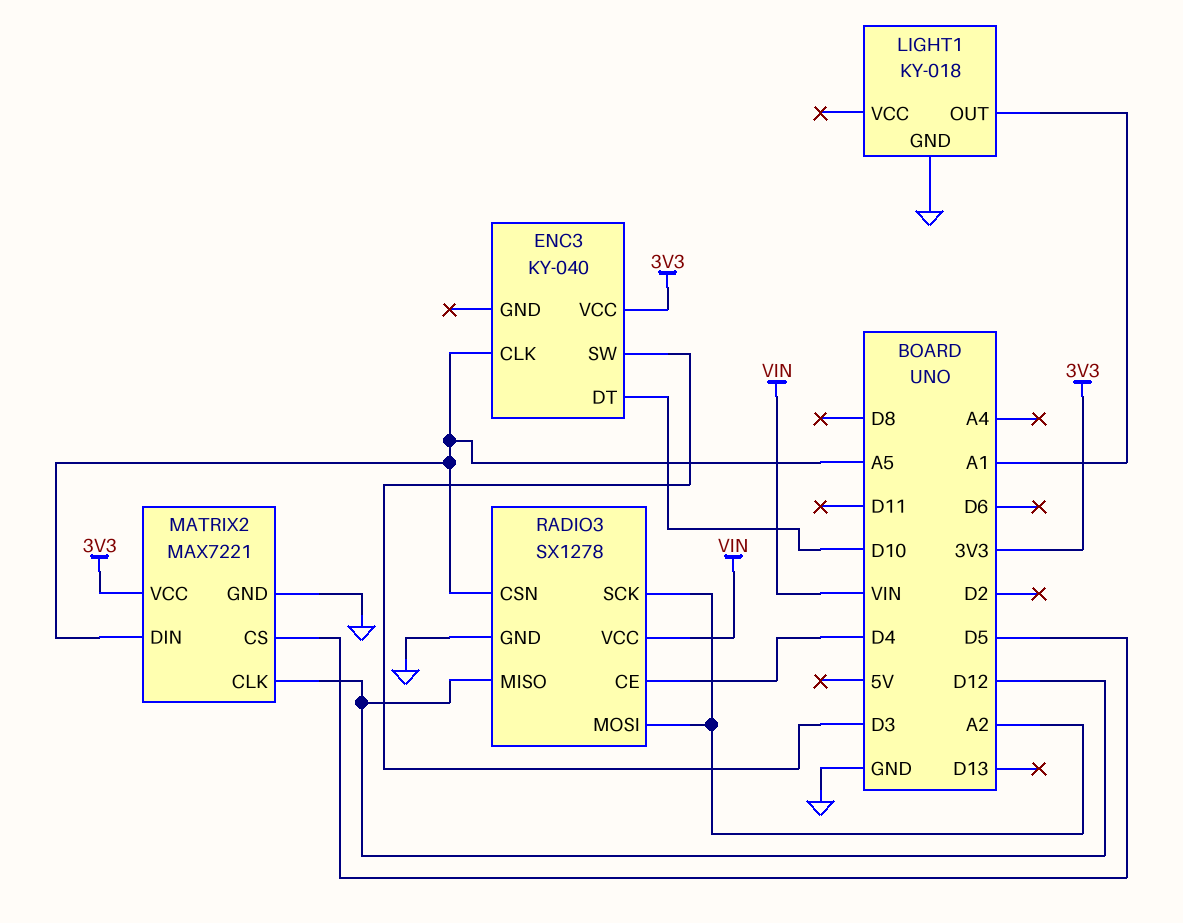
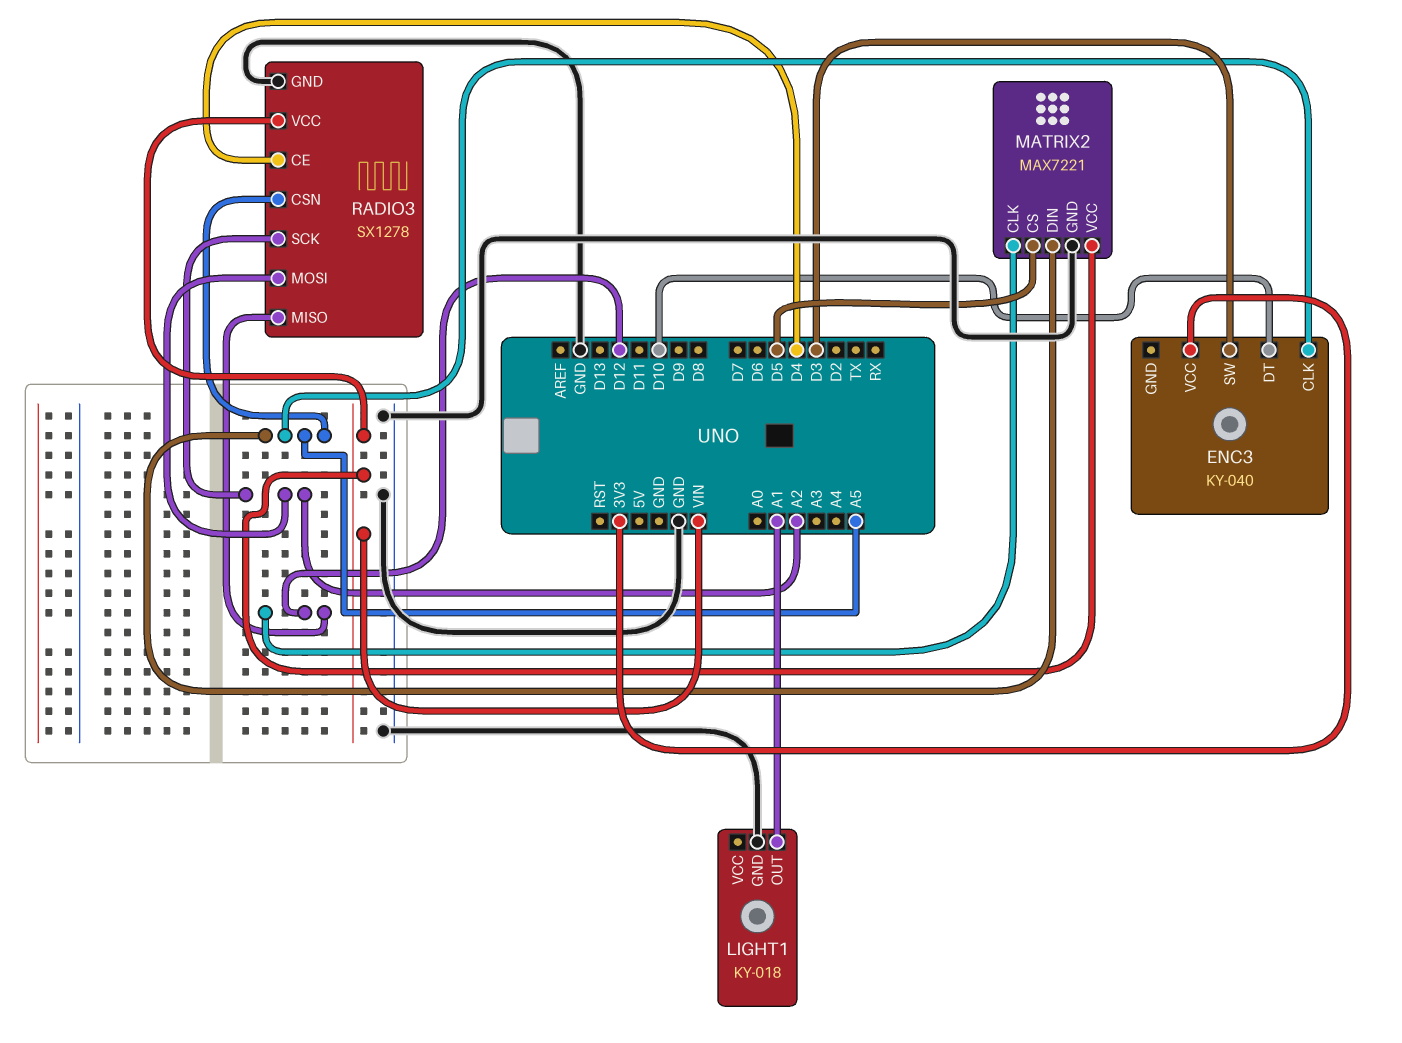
MATRIX2 pin VCC: 3V3 -> VIN

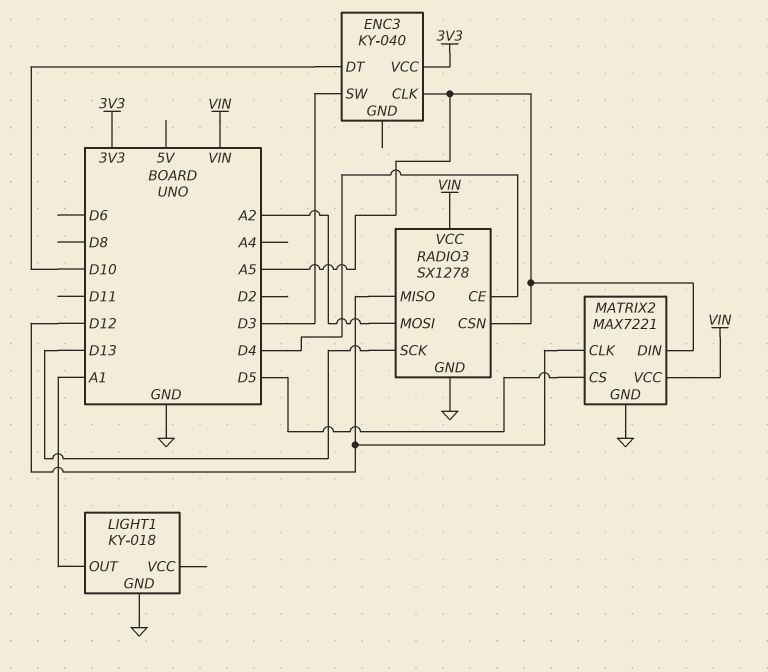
RADIO3 pin SCK: A2 -> D13

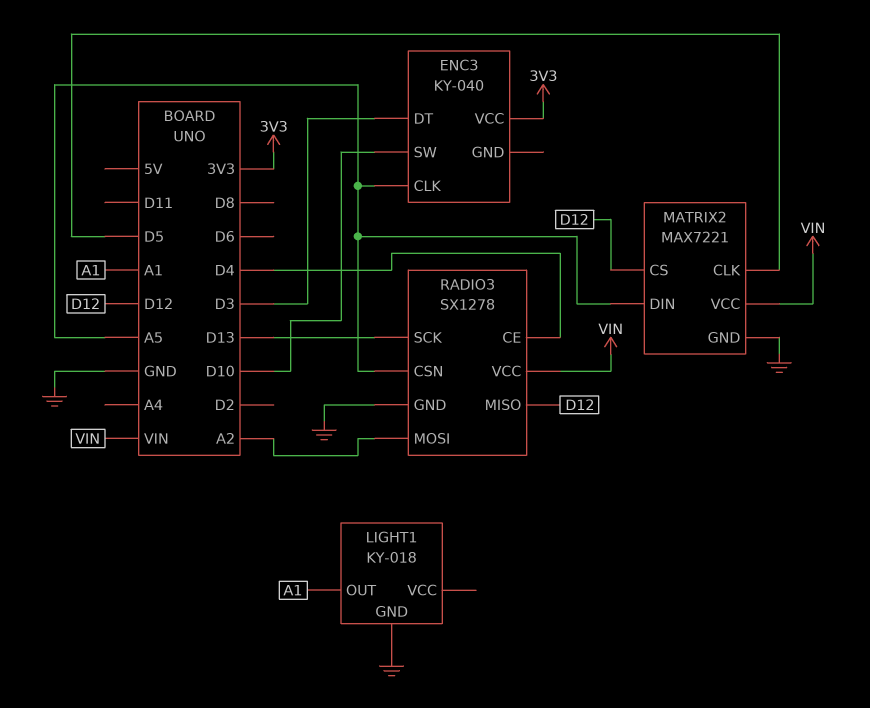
ENC3 pin DT: D10 -> D3
ENC3 pin SW: D3 -> D10
MATRIX2 pin CLK: D12 -> D5
MATRIX2 pin CS: D5 -> D12

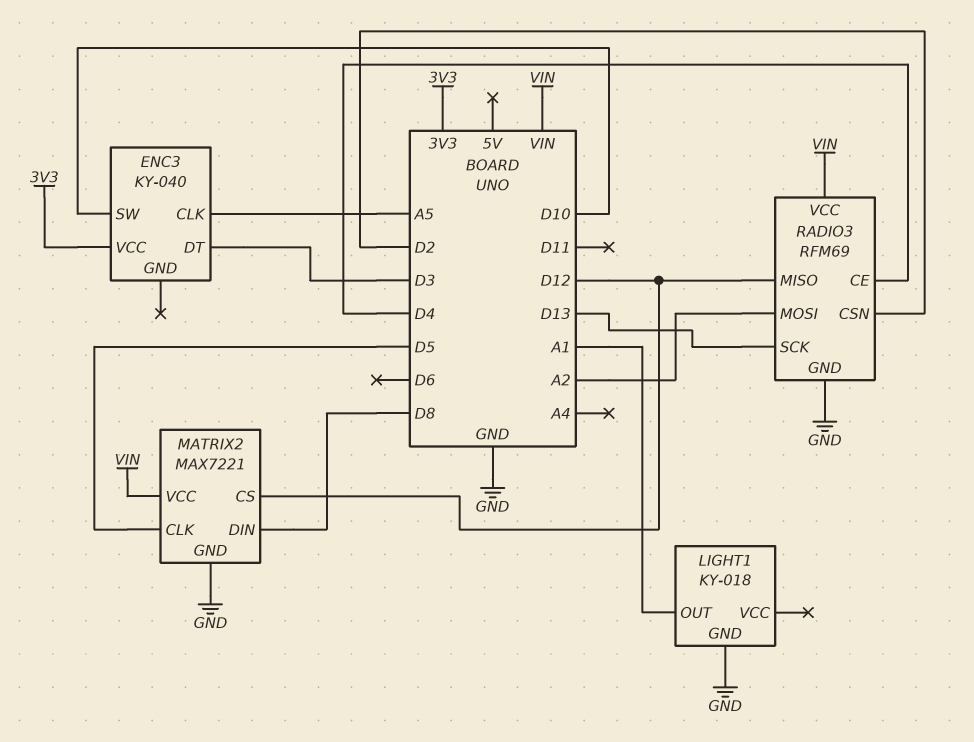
MATRIX2 pin DIN: A5 -> D8
RADIO3: SX1278 -> RFM69
RADIO3 pin CSN: A5 -> D2

